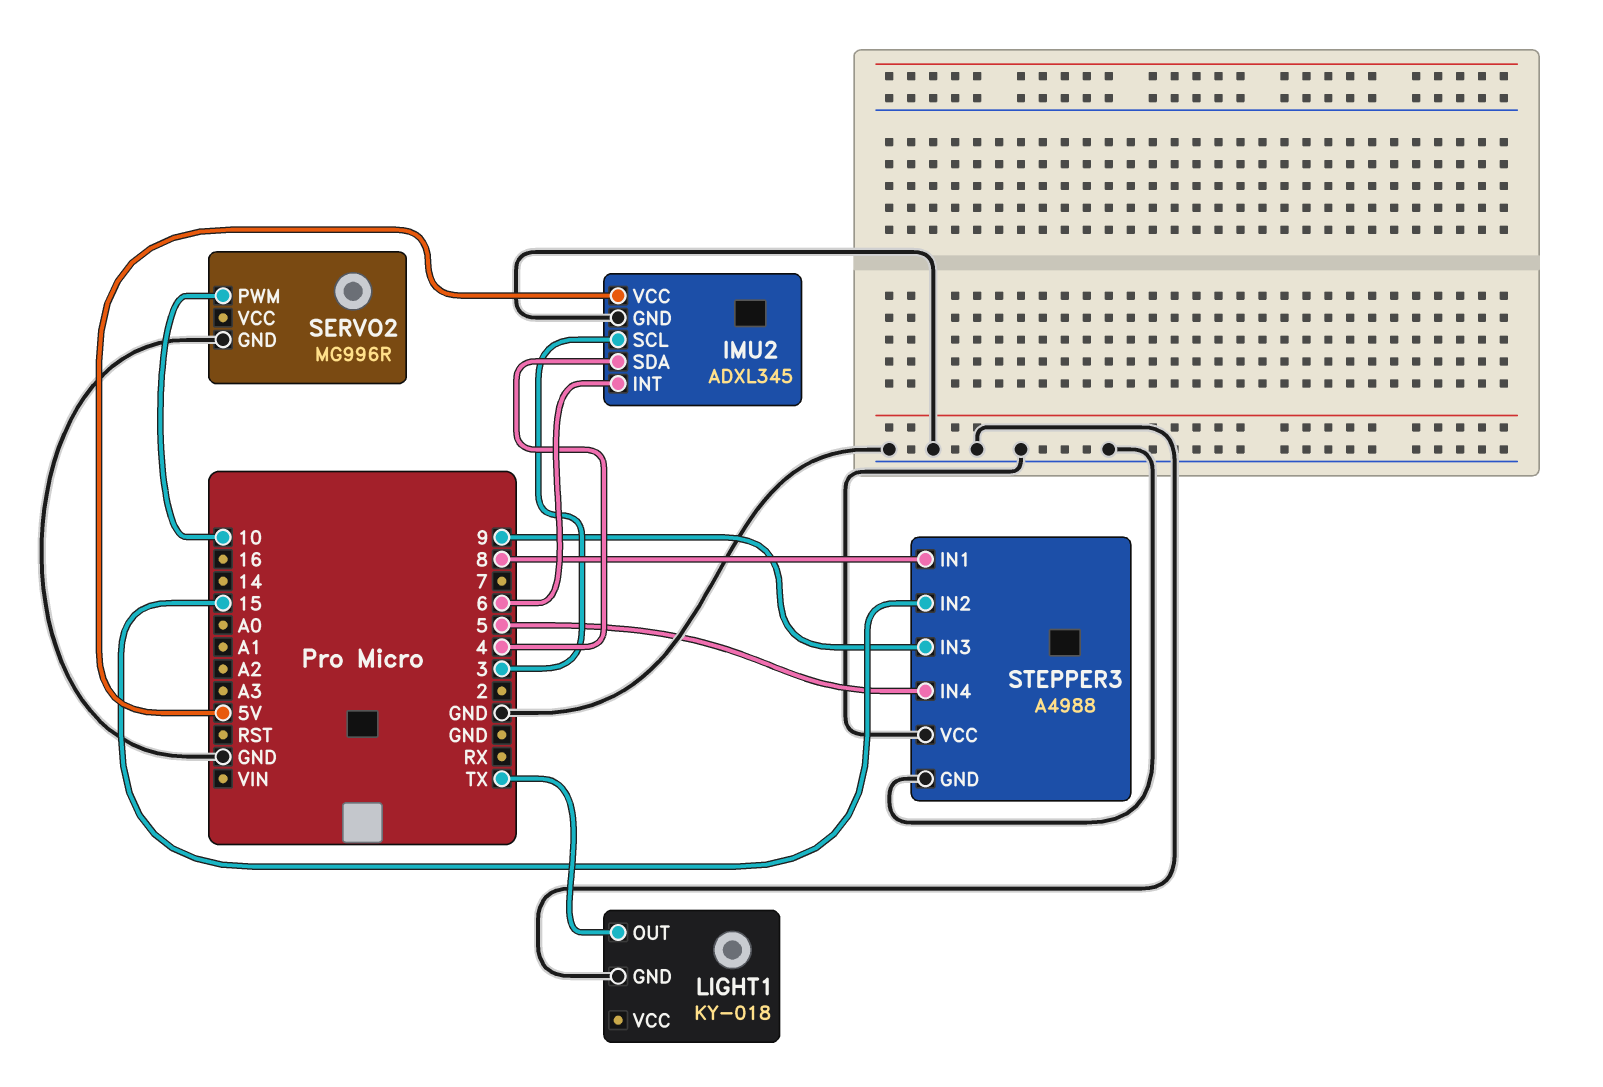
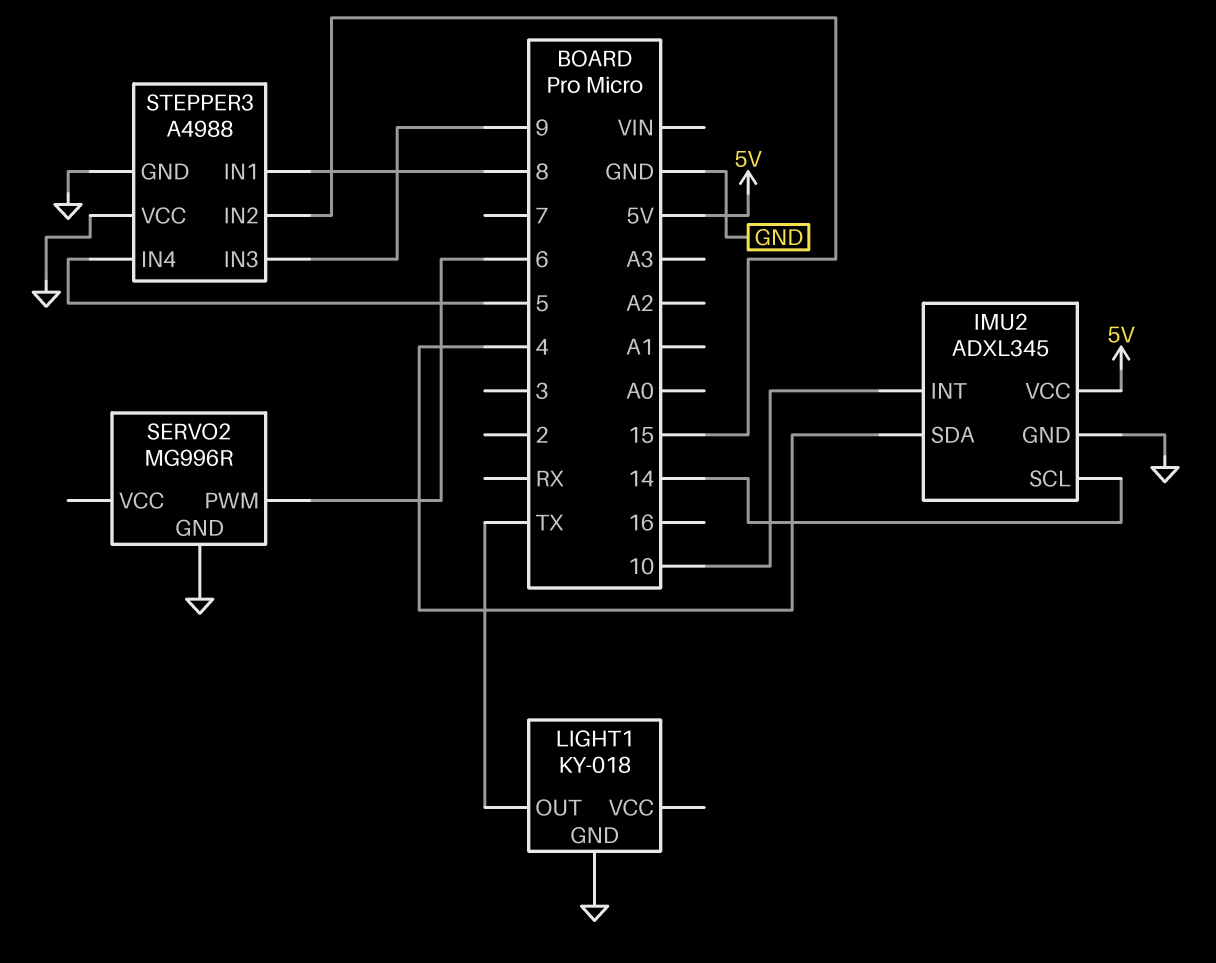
IMU2 pin INT: 6 -> 10
IMU2 pin SCL: 3 -> 14
SERVO2 pin PWM: 10 -> 6

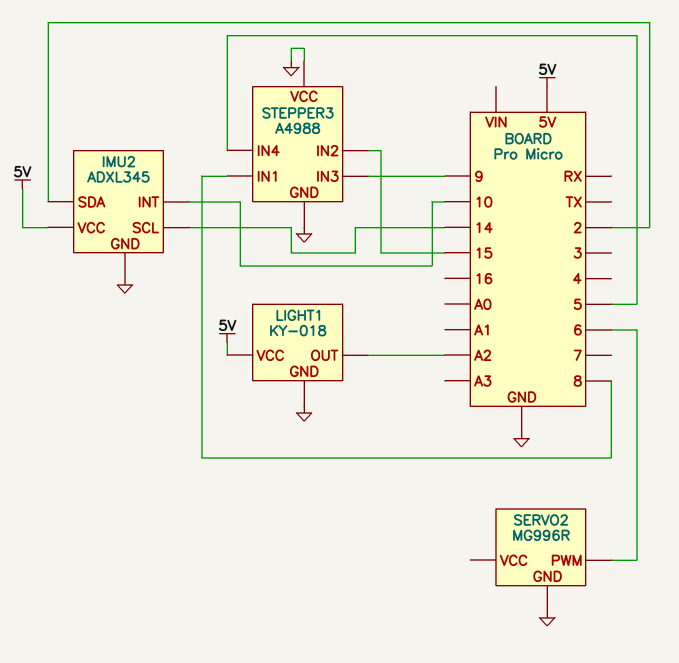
IMU2 pin SDA: 4 -> 2
LIGHT1 pin OUT: TX -> A2
LIGHT1 pin VCC: none -> 5V

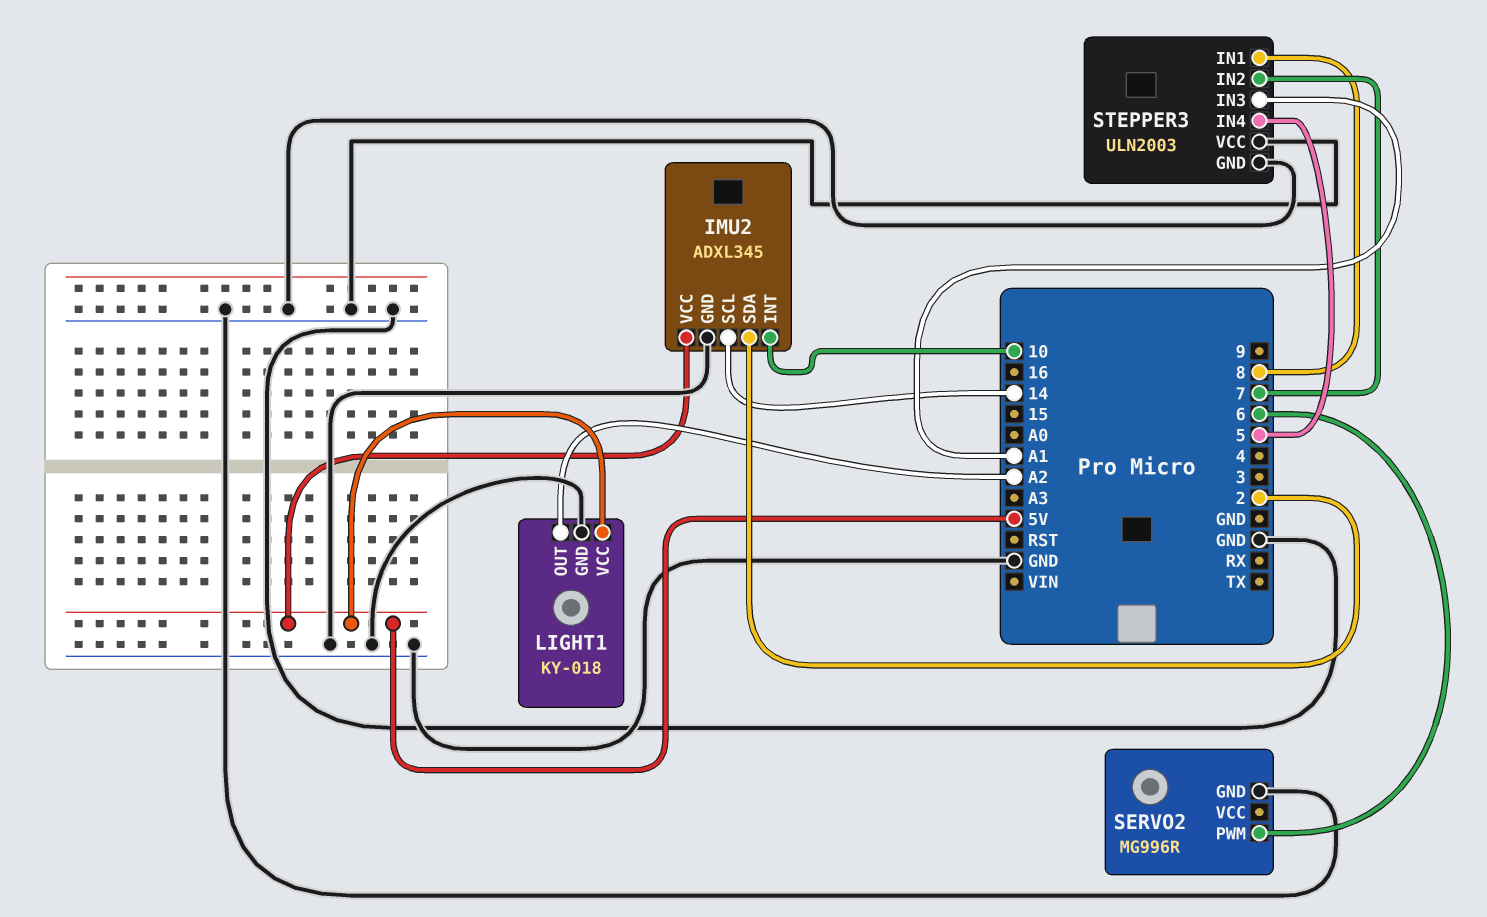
STEPPER3: A4988 -> ULN2003
STEPPER3 pin IN2: 15 -> 7
STEPPER3 pin IN3: 9 -> A1

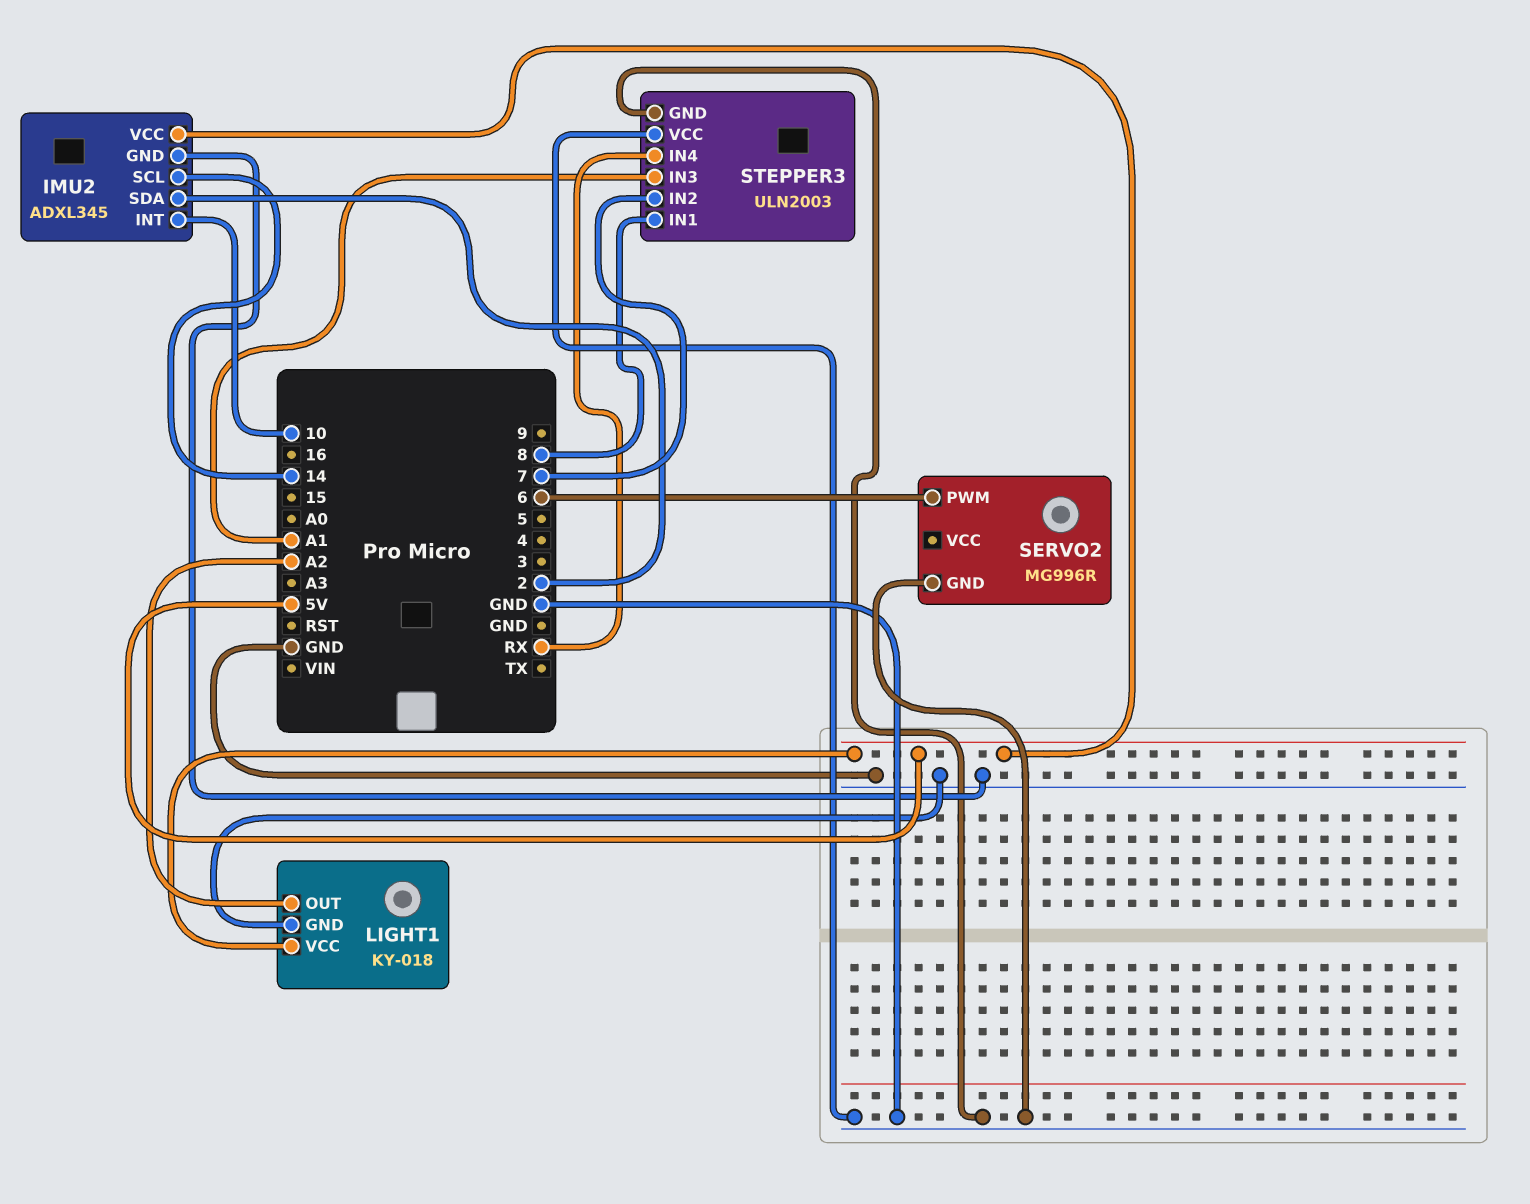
STEPPER3 pin IN4: 5 -> RX

